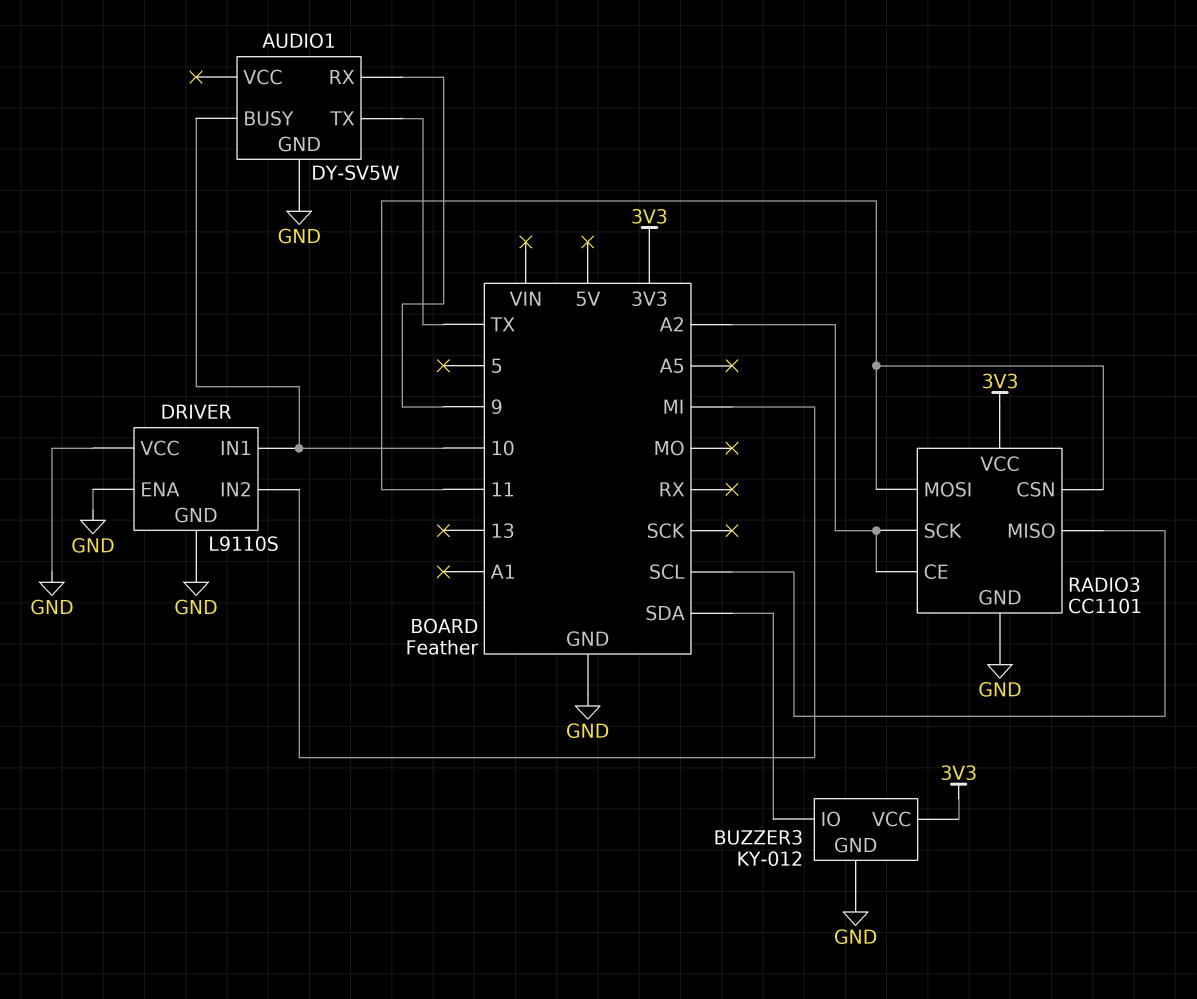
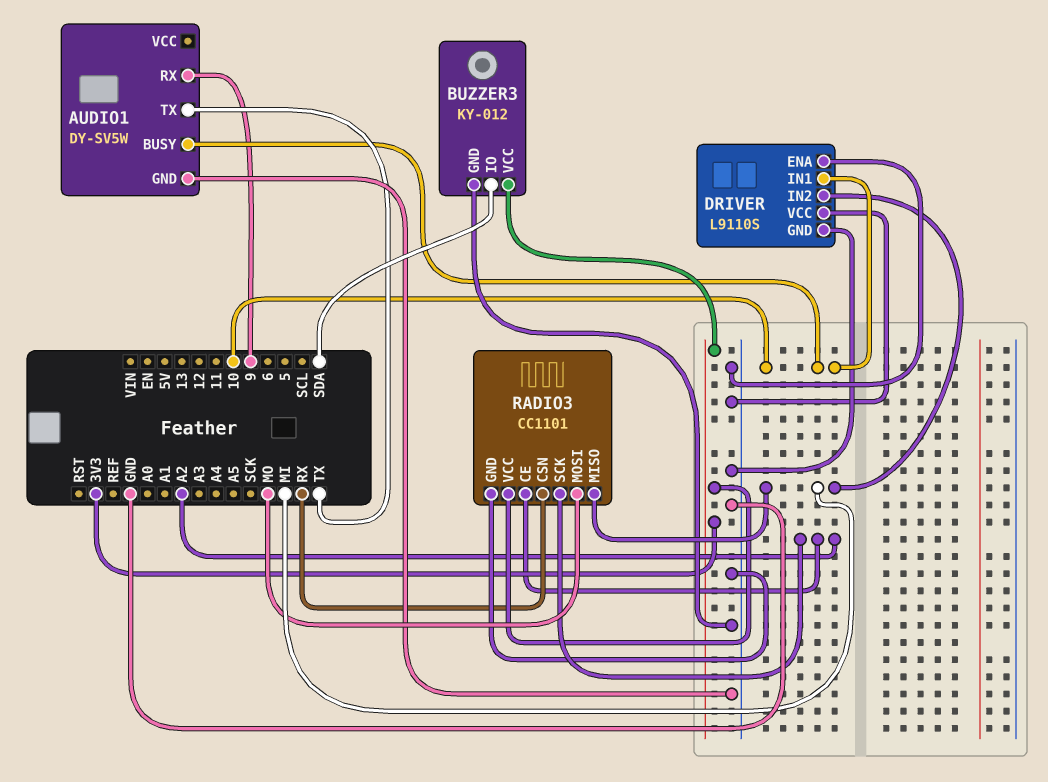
RADIO3 pin CSN: 11 -> RX
RADIO3 pin MISO: SCL -> MI
RADIO3 pin MOSI: 11 -> MO

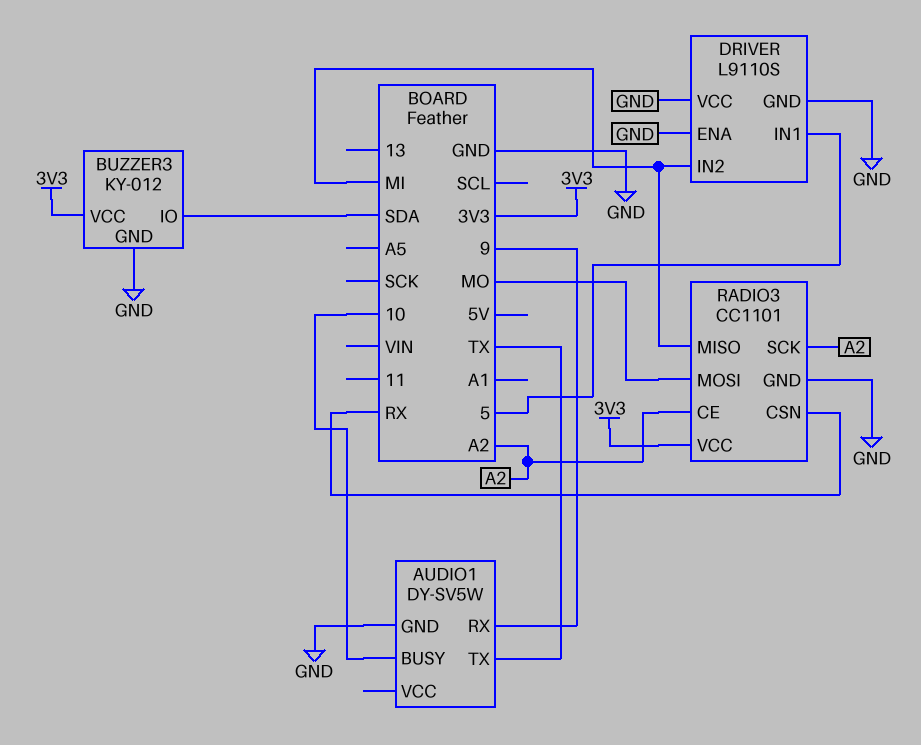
DRIVER pin IN1: 10 -> 5

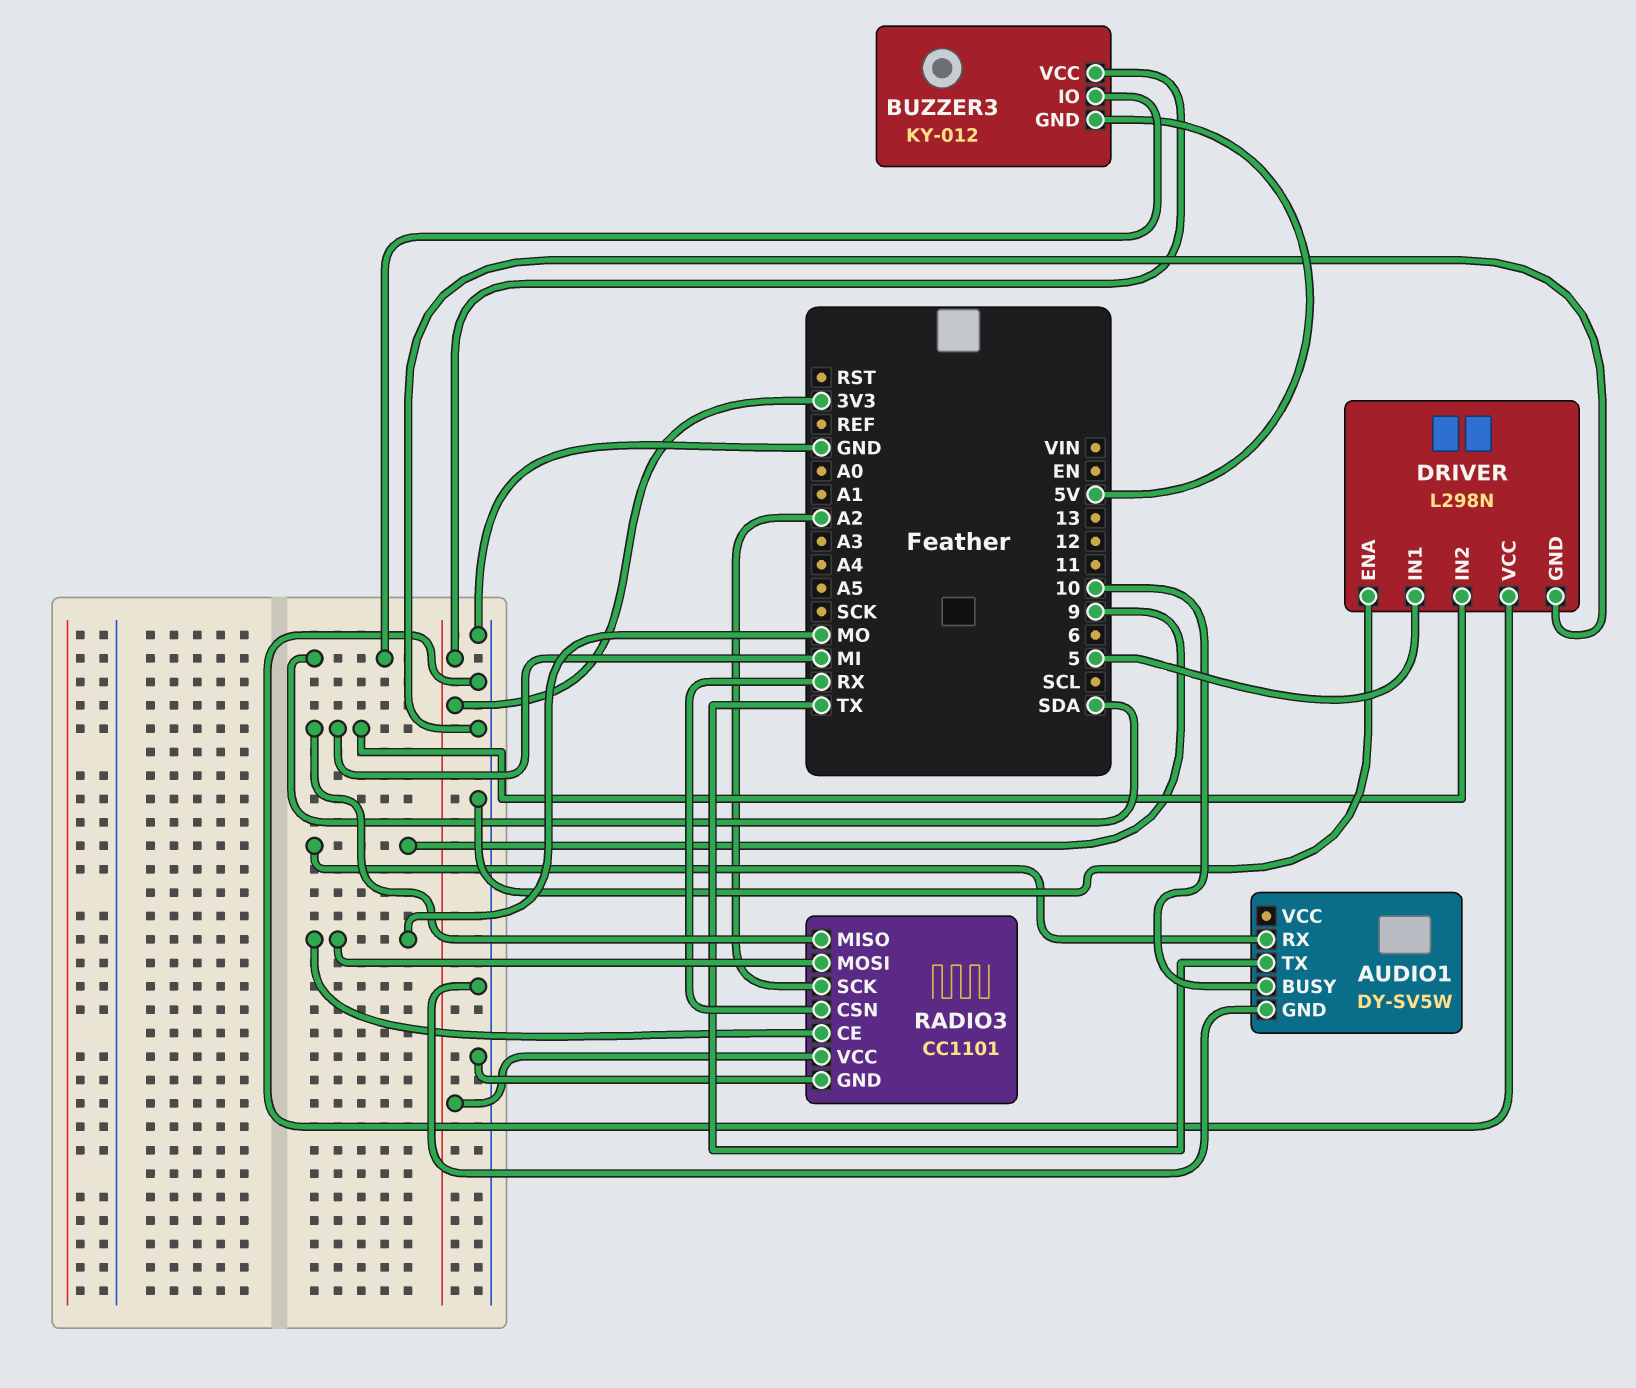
BUZZER3 pin GND: GND -> 5V
DRIVER: L9110S -> L298N
RADIO3 pin CE: A2 -> MO

